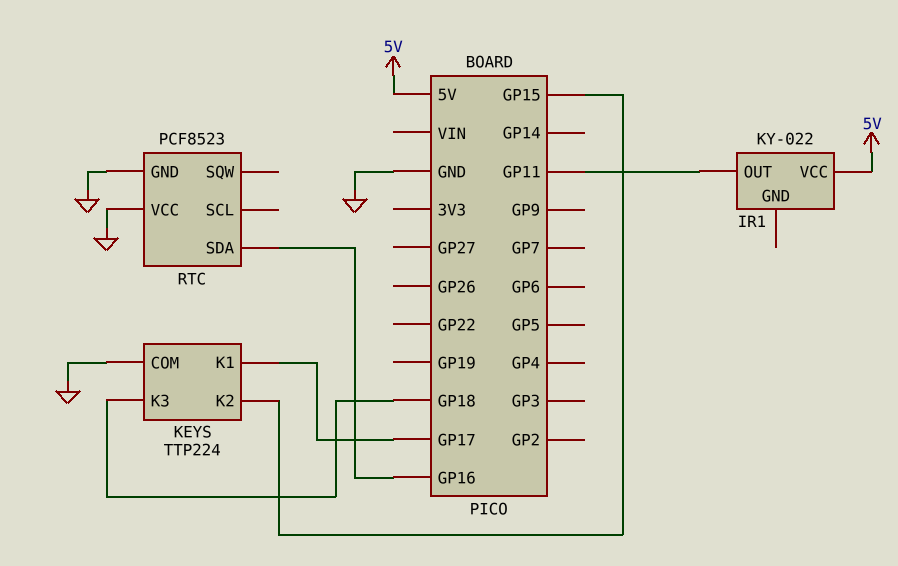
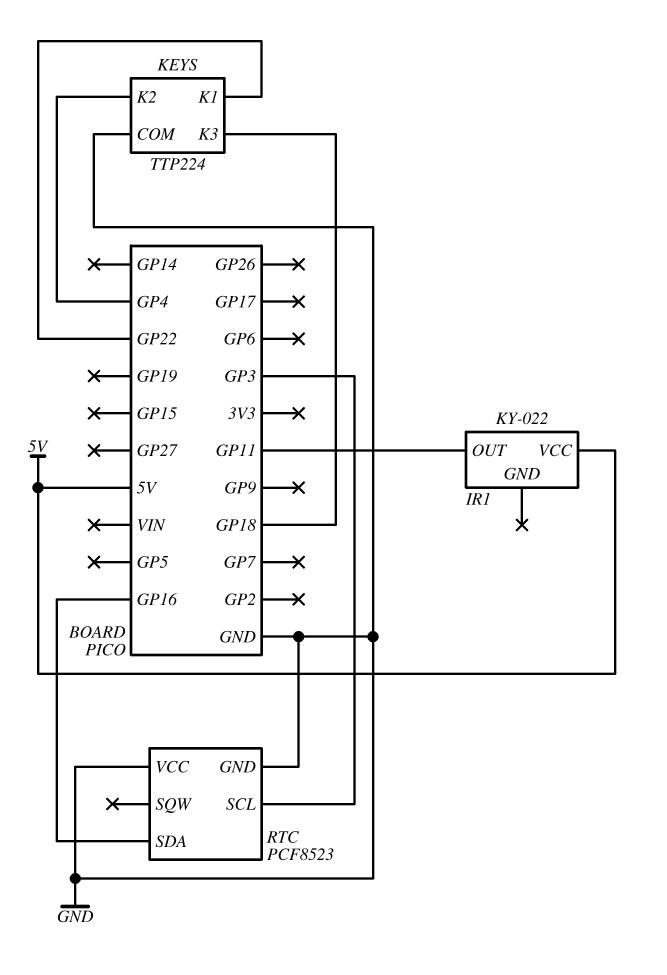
KEYS pin K1: GP17 -> GP22
KEYS pin K2: GP15 -> GP4
RTC pin SCL: none -> GP3

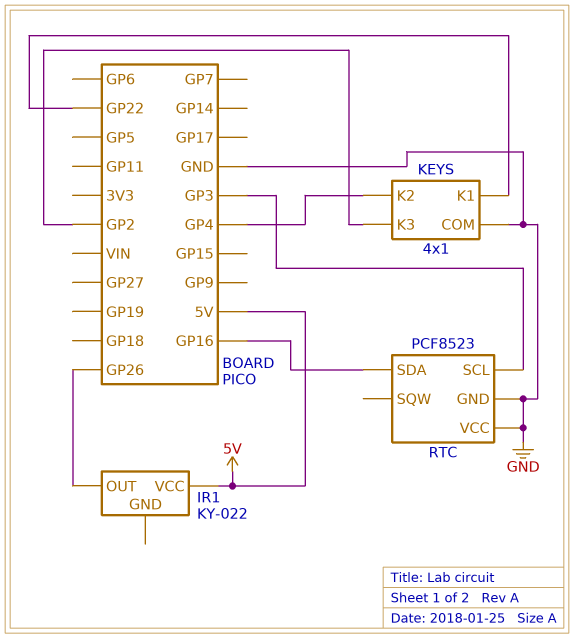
IR1 pin OUT: GP11 -> GP26
KEYS: TTP224 -> 4x1
KEYS pin K3: GP18 -> GP2

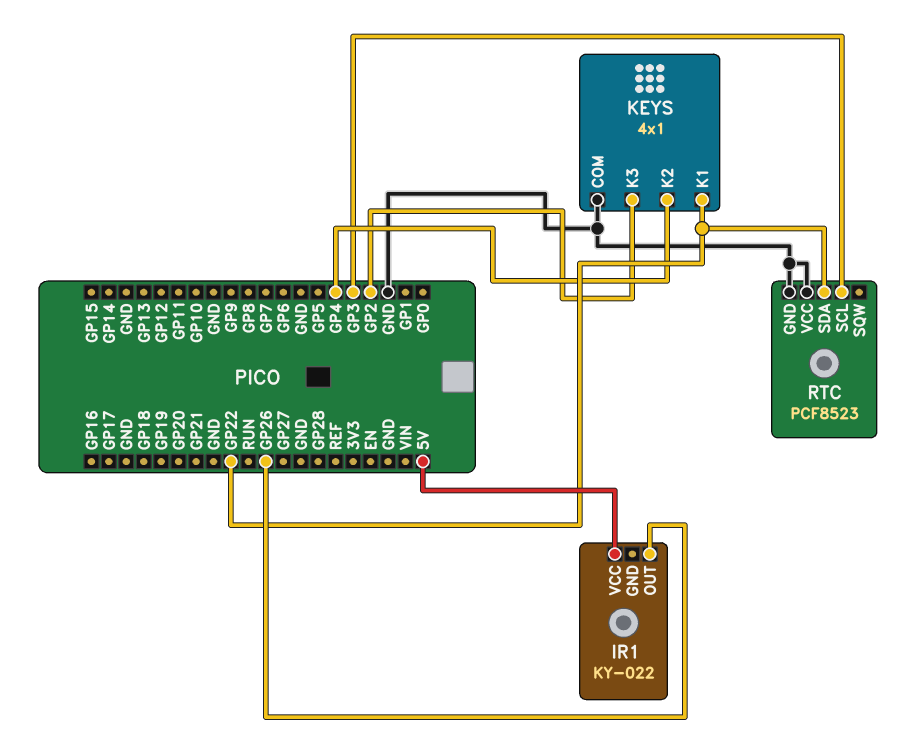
RTC pin SDA: GP16 -> GP22

